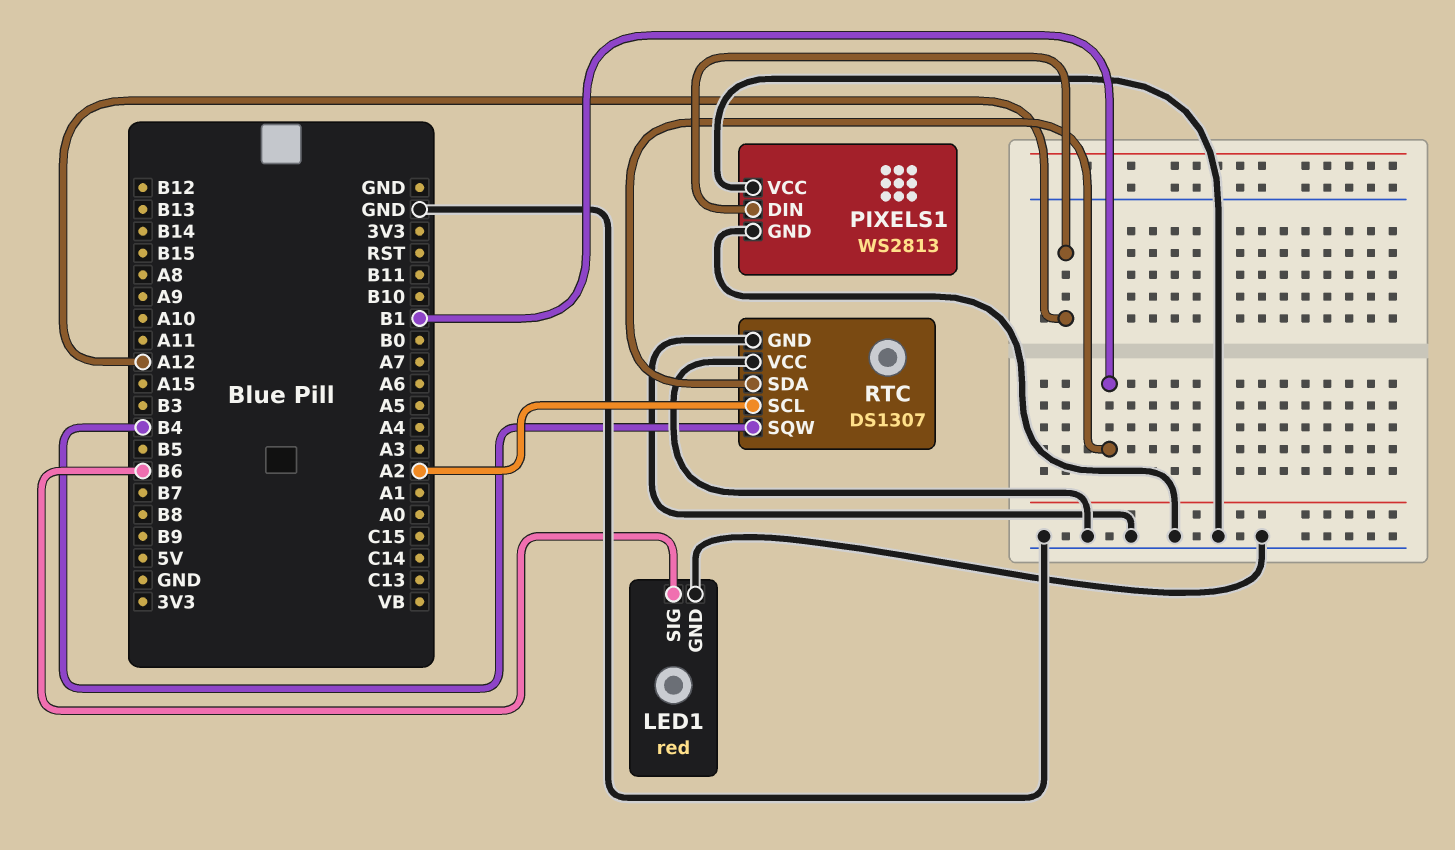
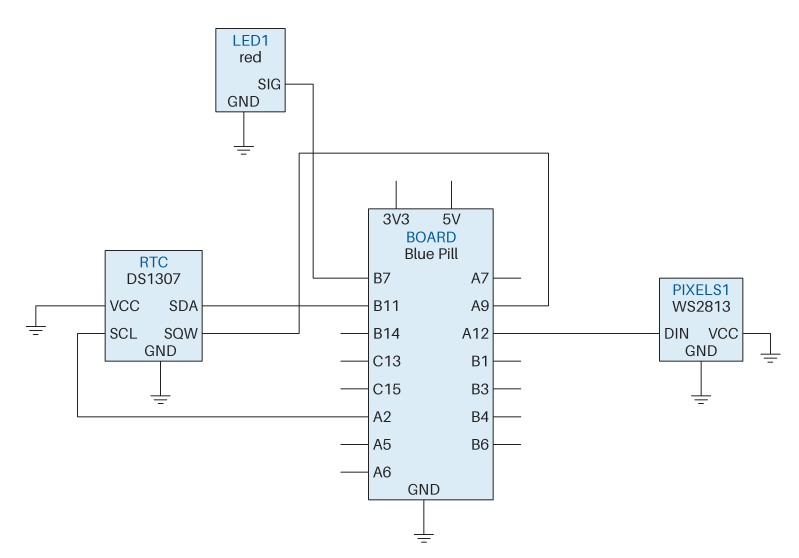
LED1 pin SIG: B6 -> B7
RTC pin SDA: B1 -> B11
RTC pin SQW: B4 -> A9

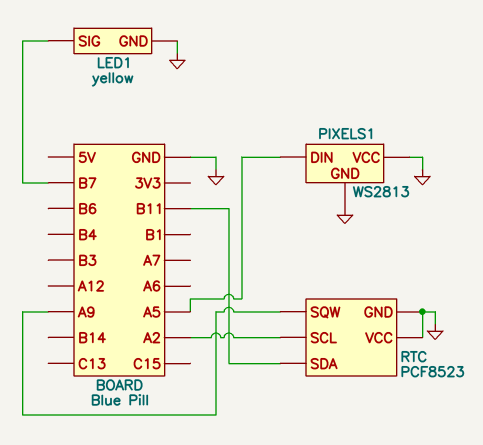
LED1: red -> yellow
PIXELS1 pin DIN: A12 -> A5
RTC: DS1307 -> PCF8523

